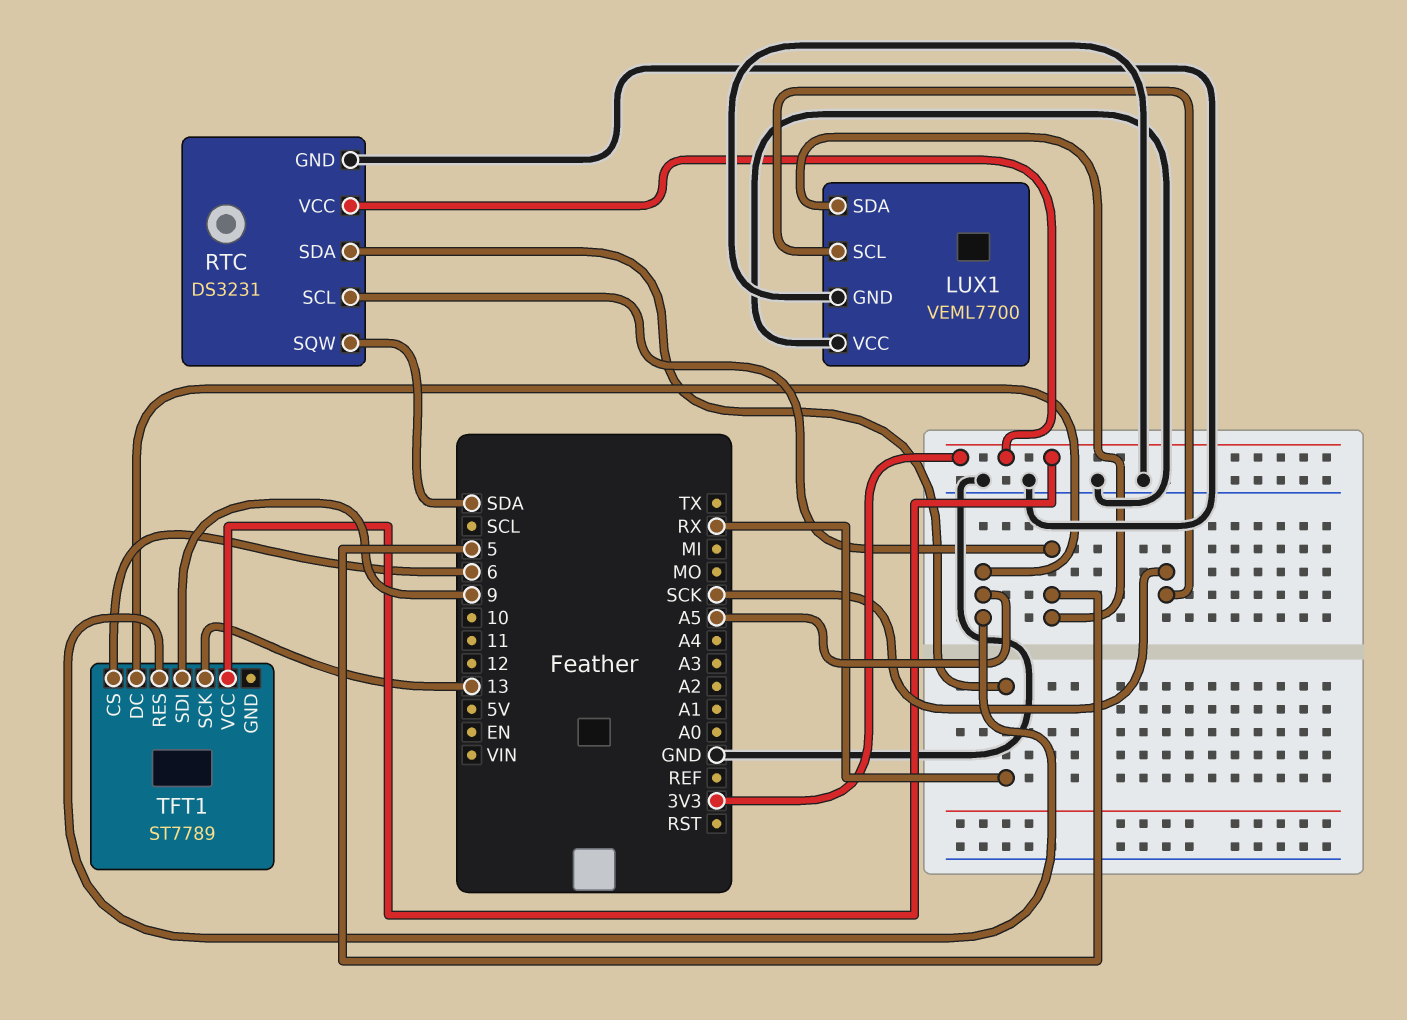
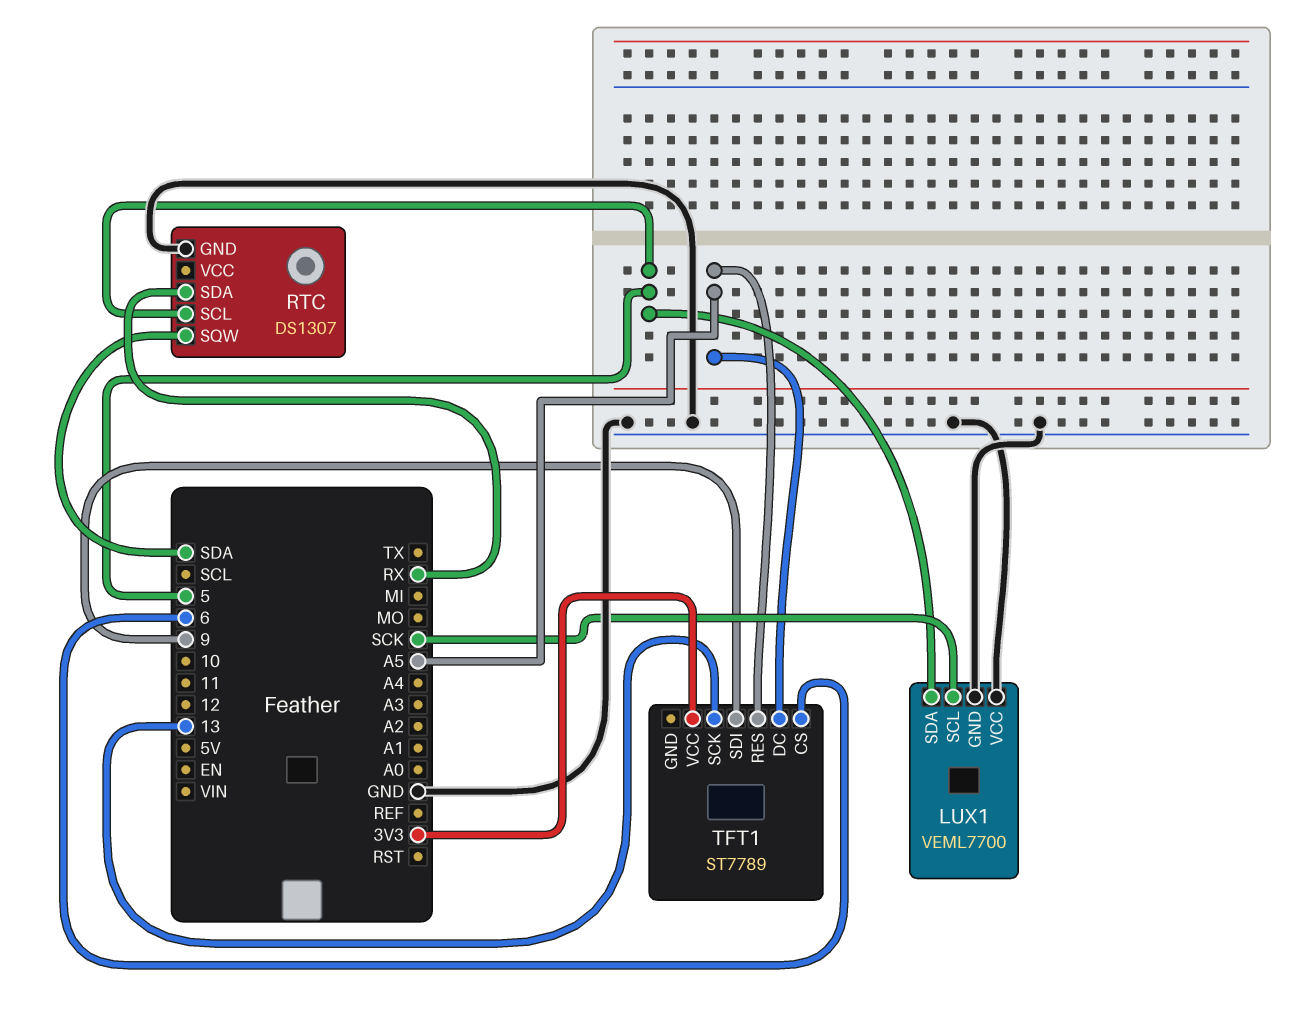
RTC: DS3231 -> DS1307
RTC pin VCC: 3V3 -> none

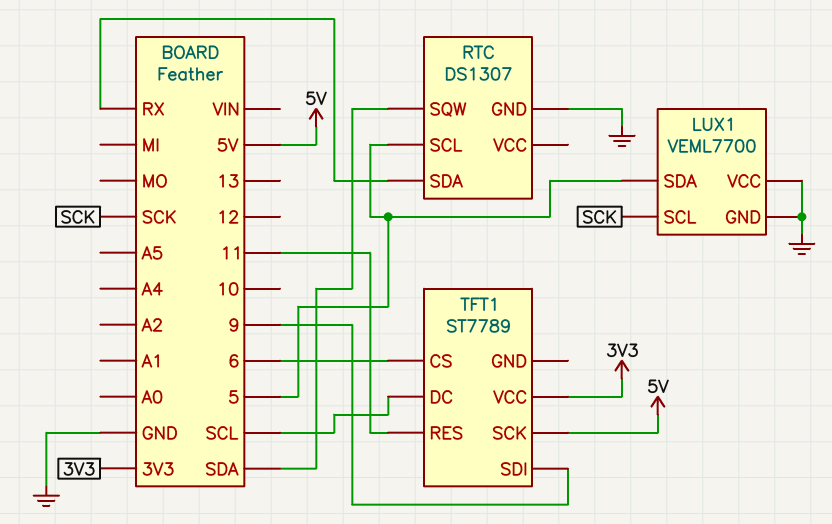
TFT1 pin DC: A5 -> SCL
TFT1 pin RES: A5 -> 11
TFT1 pin SCK: 13 -> 5V

